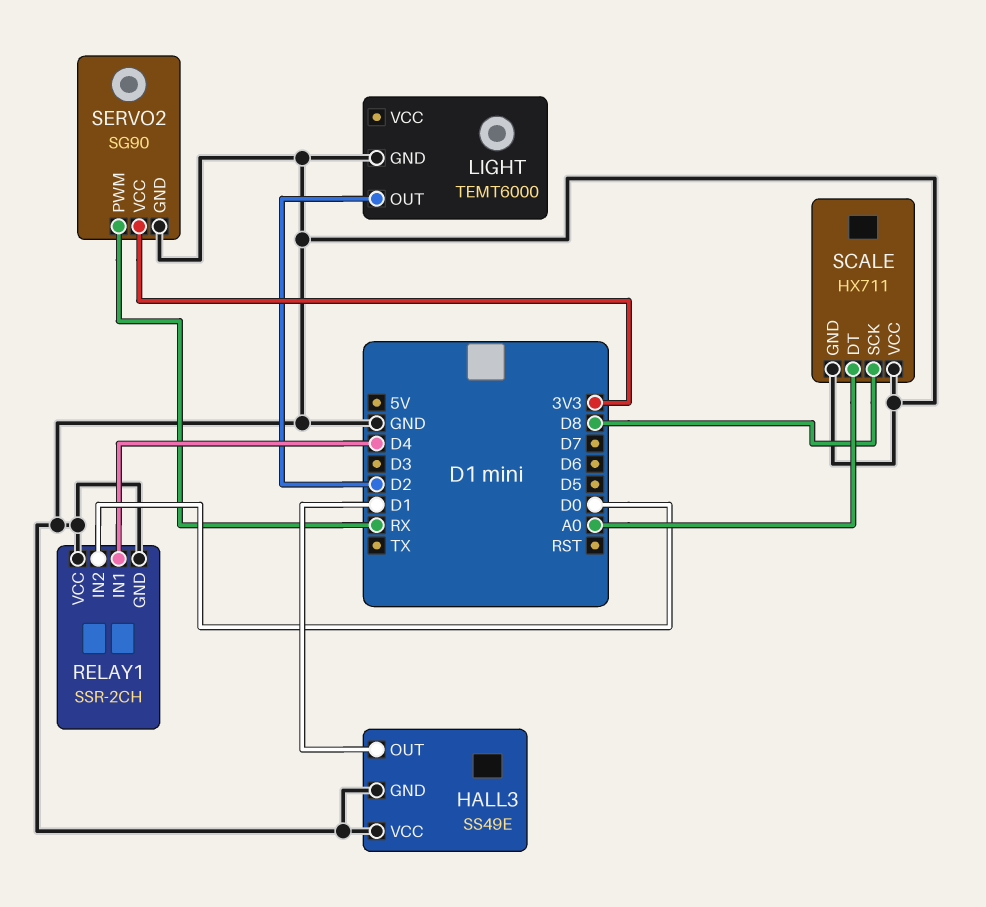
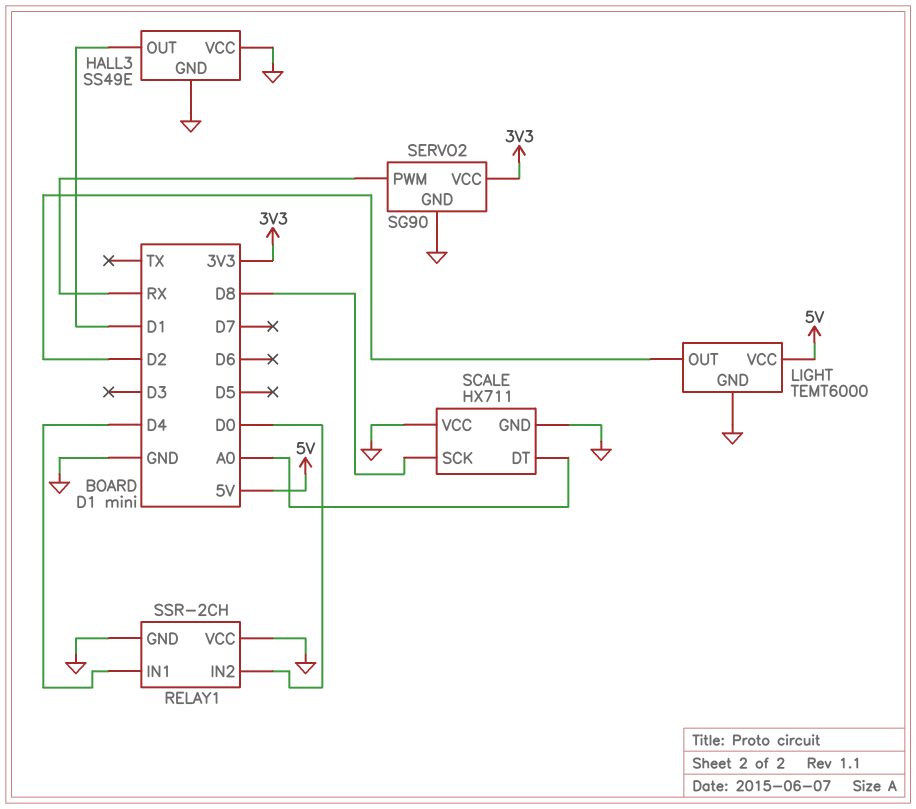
LIGHT pin VCC: none -> 5V

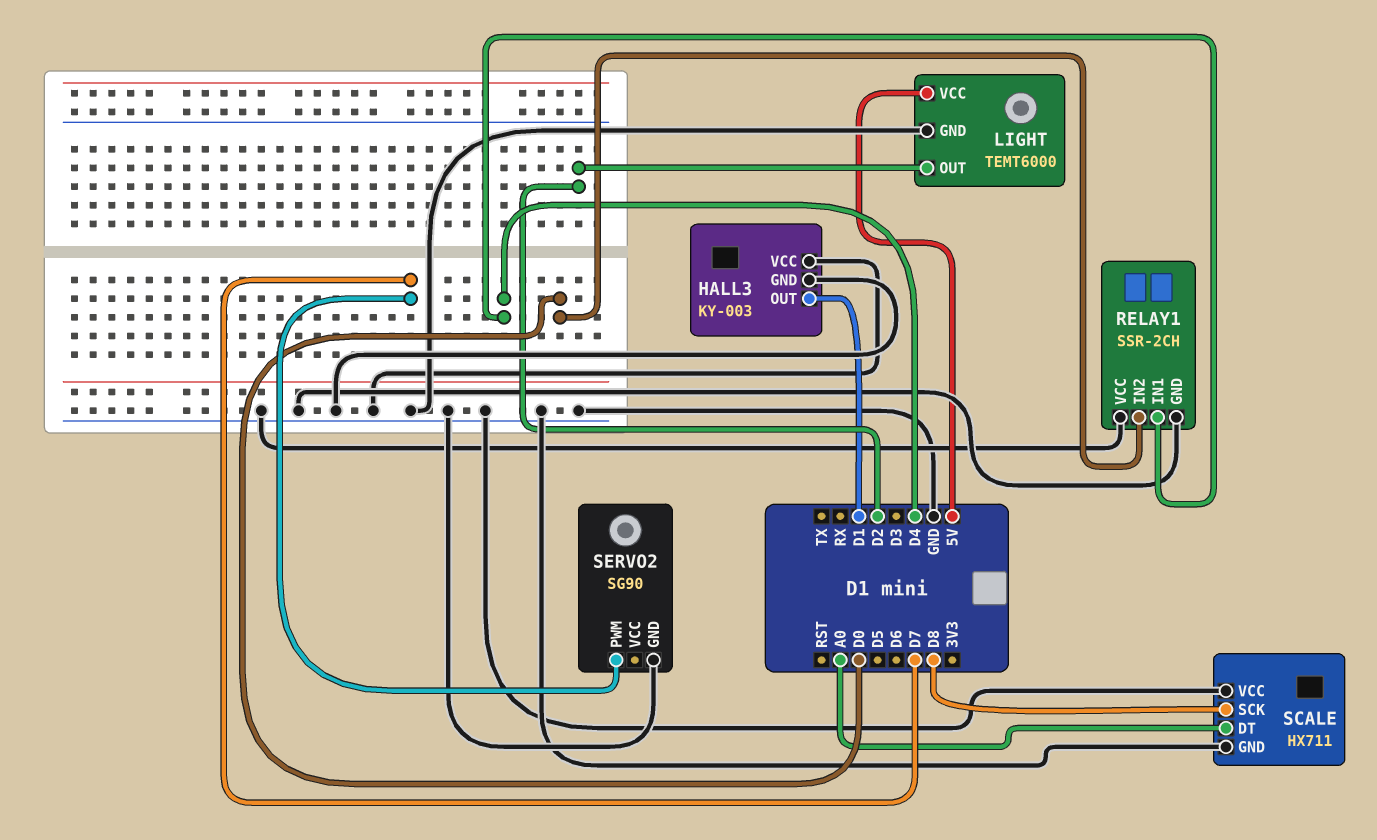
HALL3: SS49E -> KY-003
SERVO2 pin PWM: RX -> D7
SERVO2 pin VCC: 3V3 -> none

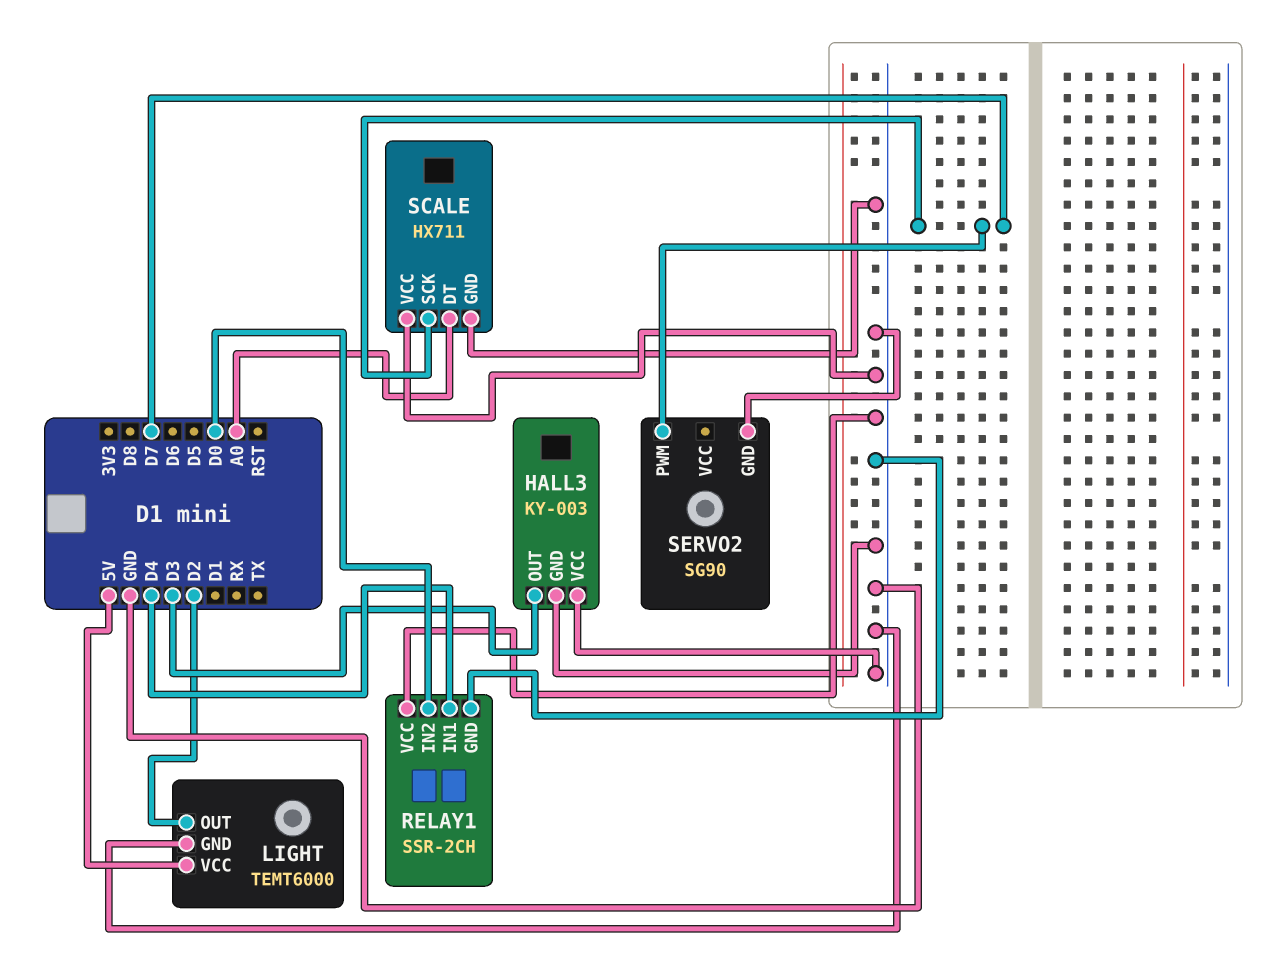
HALL3 pin OUT: D1 -> D3
SCALE pin SCK: D8 -> D7

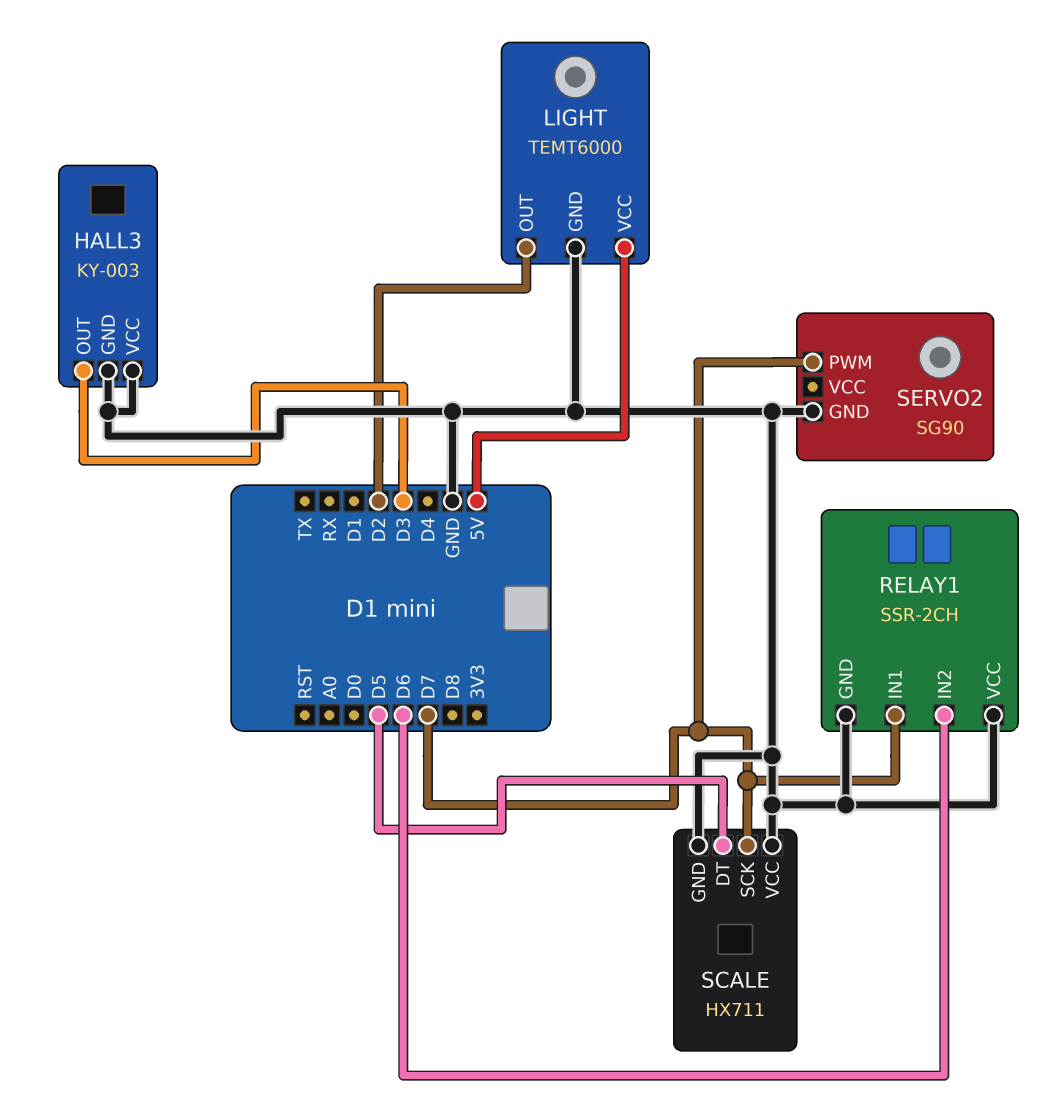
RELAY1 pin IN1: D4 -> D7
RELAY1 pin IN2: D0 -> D6
SCALE pin DT: A0 -> D5

